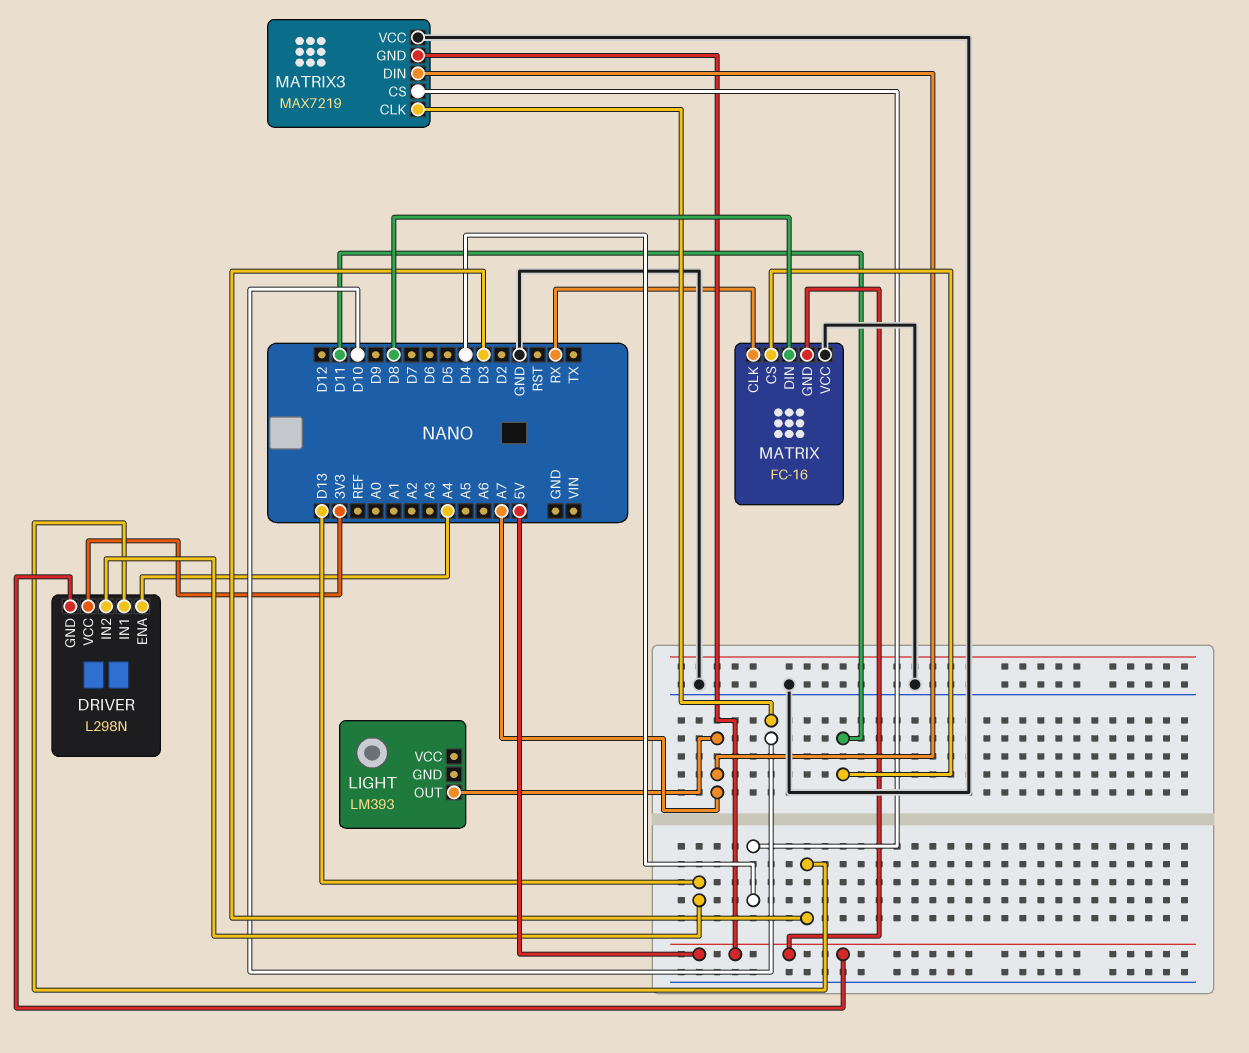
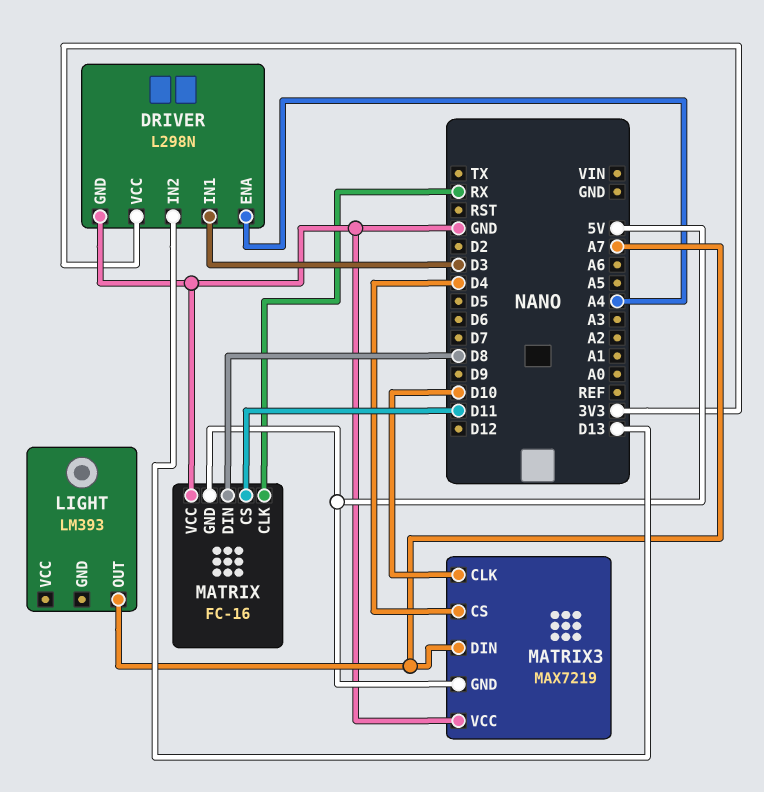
DRIVER pin GND: 5V -> GND

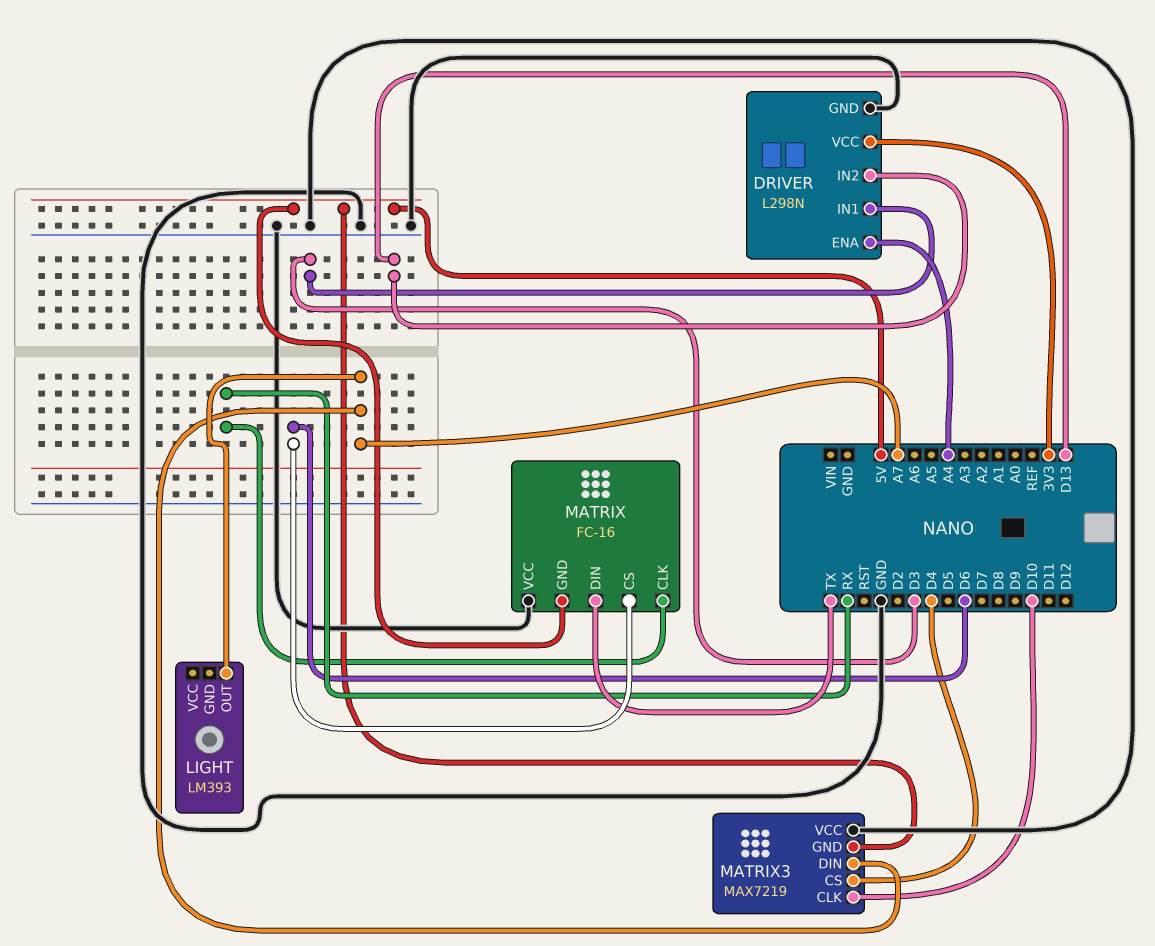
MATRIX pin CS: D11 -> D6
MATRIX pin DIN: D8 -> TX

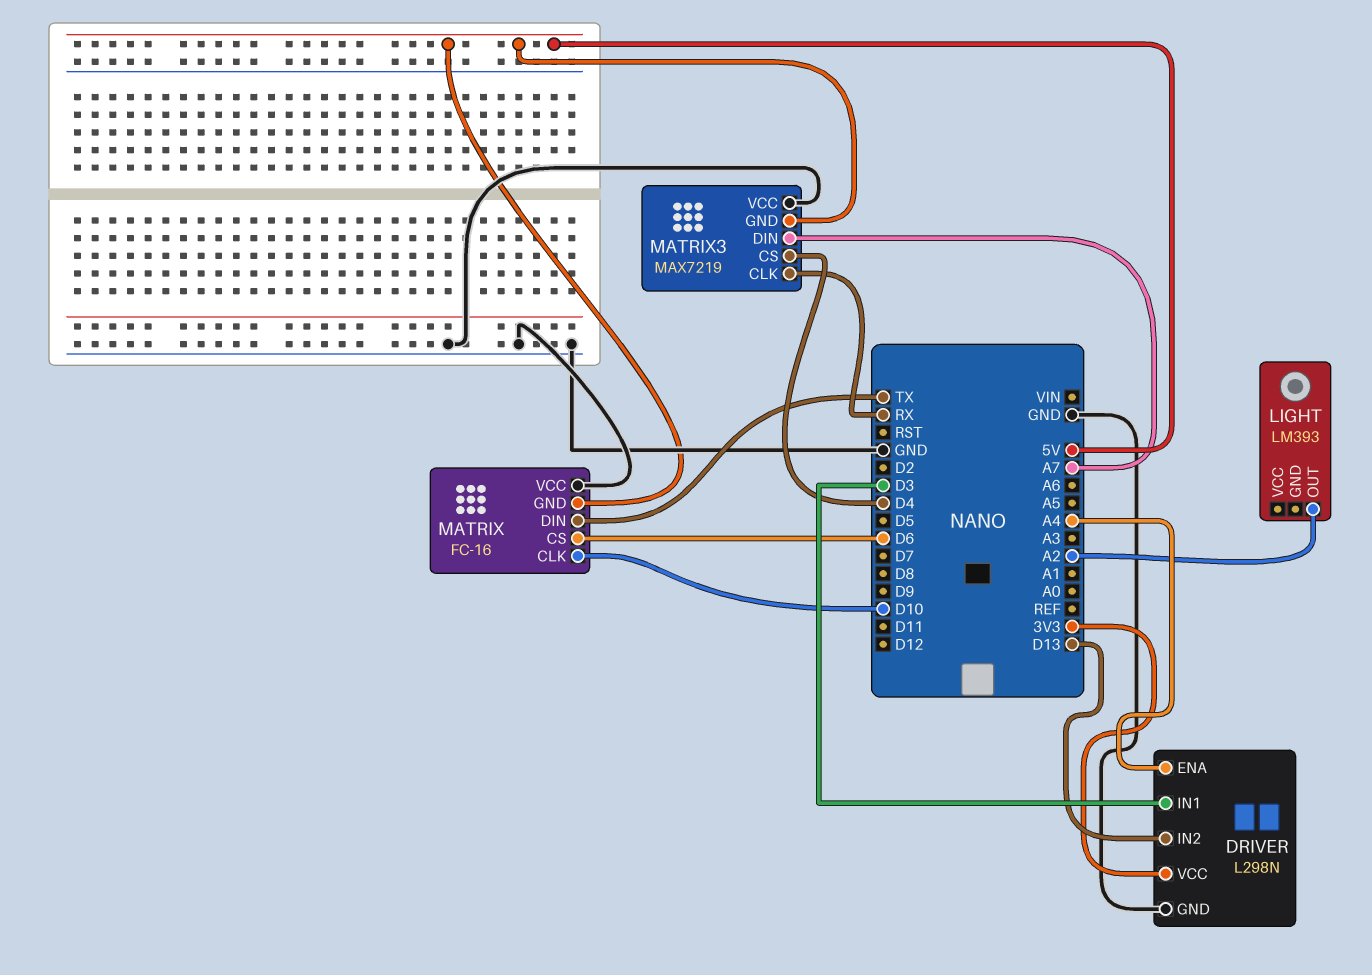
LIGHT pin OUT: A7 -> A2
MATRIX pin CLK: RX -> D10
MATRIX3 pin CLK: D10 -> RX

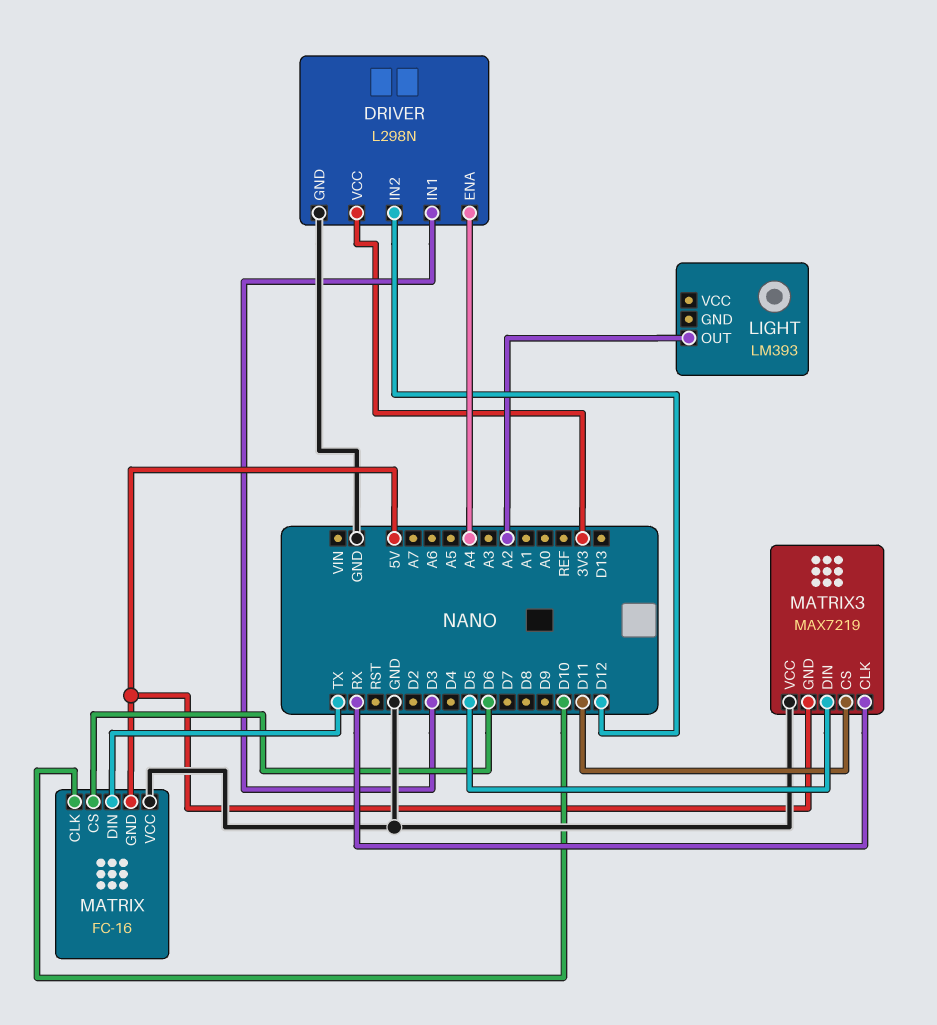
DRIVER pin IN2: D13 -> D12
MATRIX3 pin CS: D4 -> D11
MATRIX3 pin DIN: A7 -> D5

